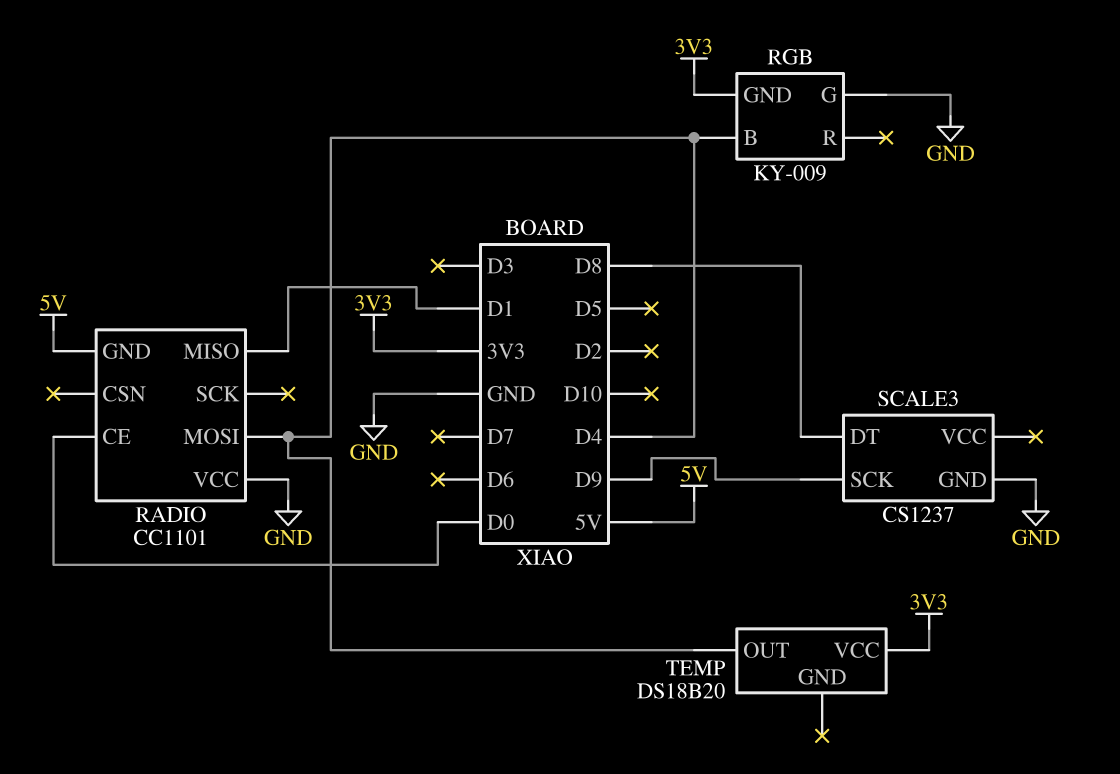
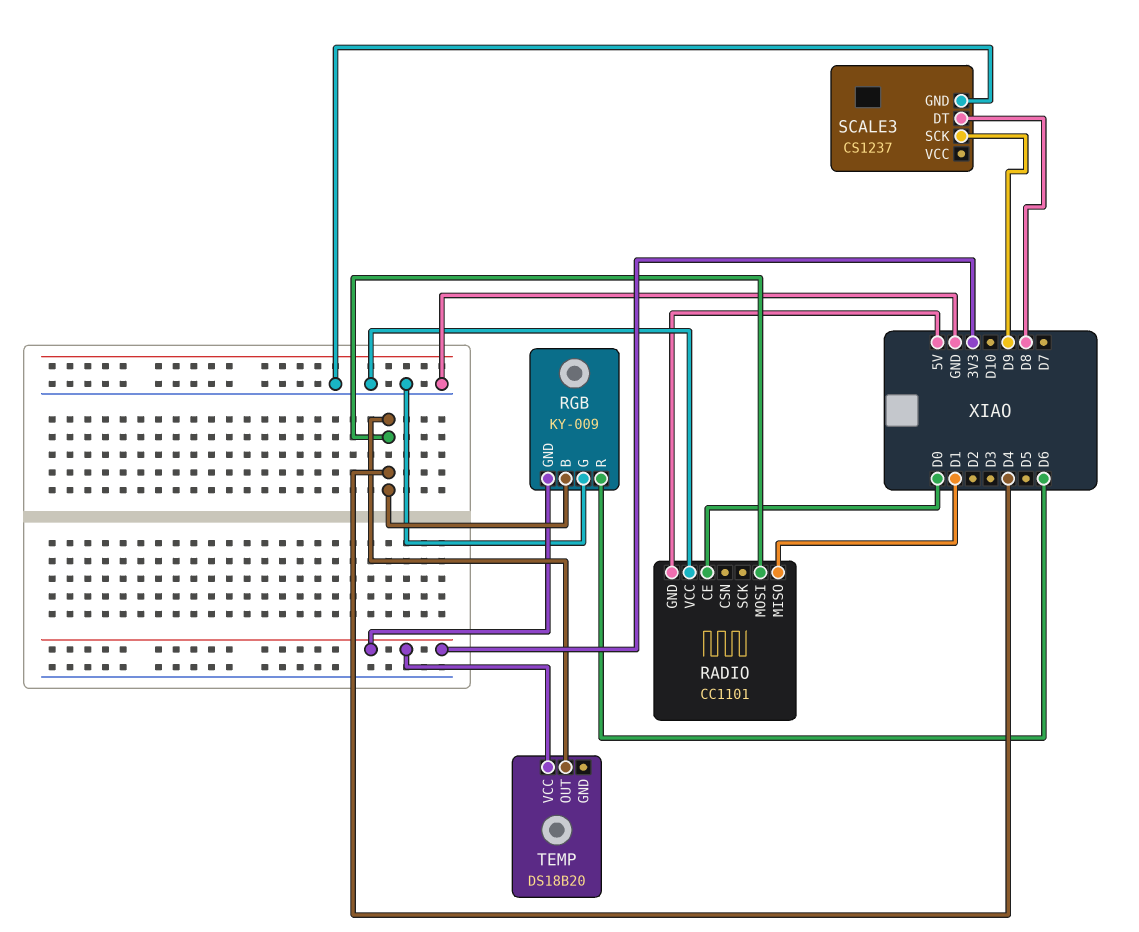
RGB pin R: none -> D6

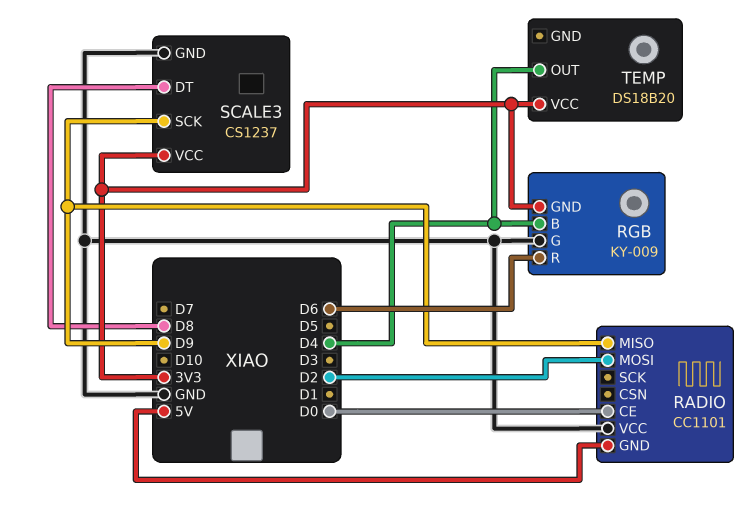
RADIO pin MISO: D1 -> D9
RADIO pin MOSI: D4 -> D2
SCALE3 pin VCC: none -> 3V3

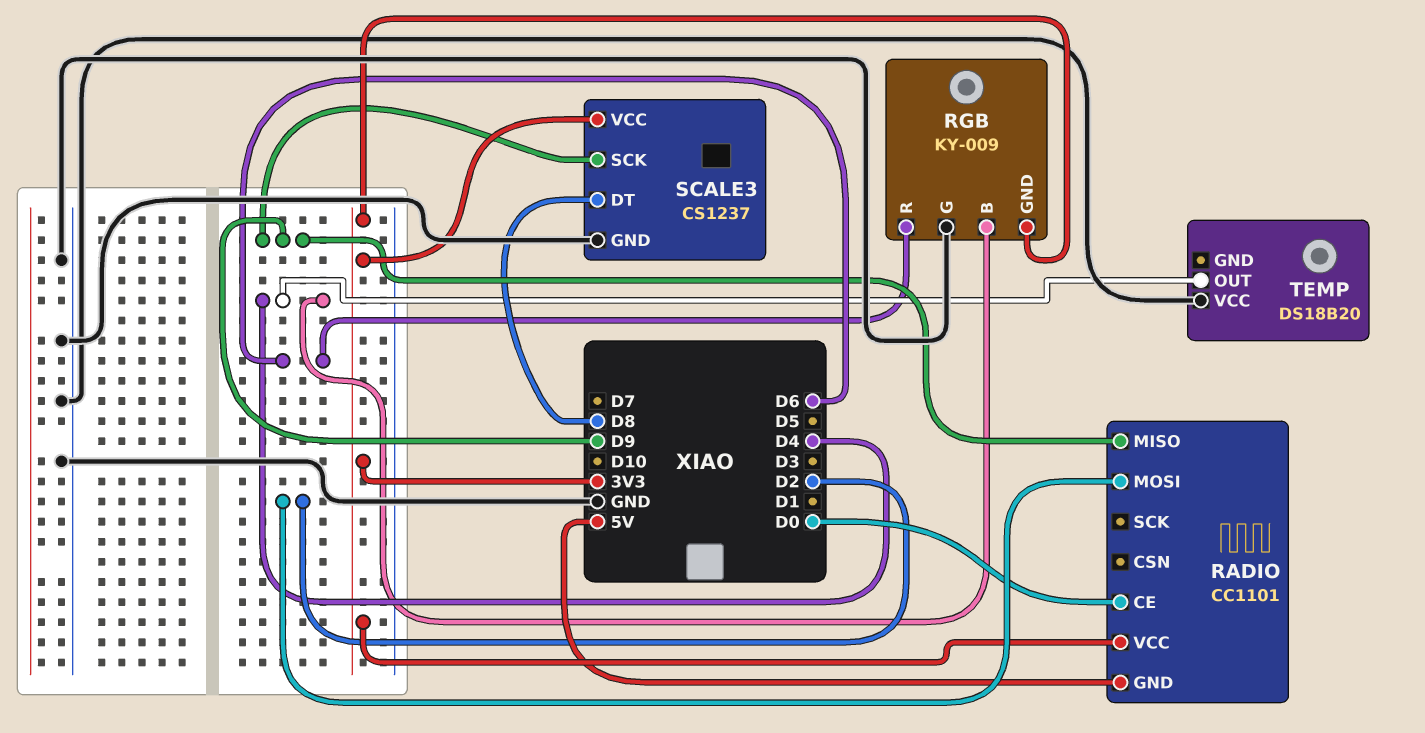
RADIO pin VCC: GND -> 3V3
TEMP pin VCC: 3V3 -> GND

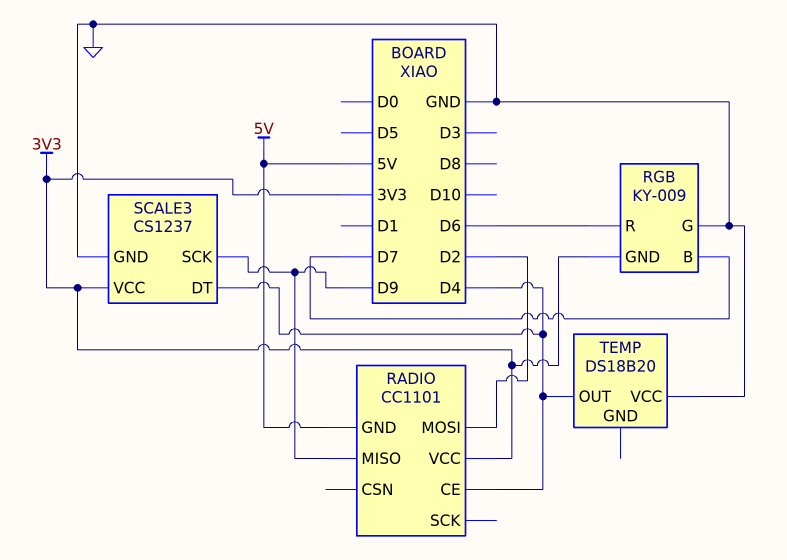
RADIO pin CE: D0 -> D4
RGB pin B: D4 -> D7
SCALE3 pin DT: D8 -> D4

